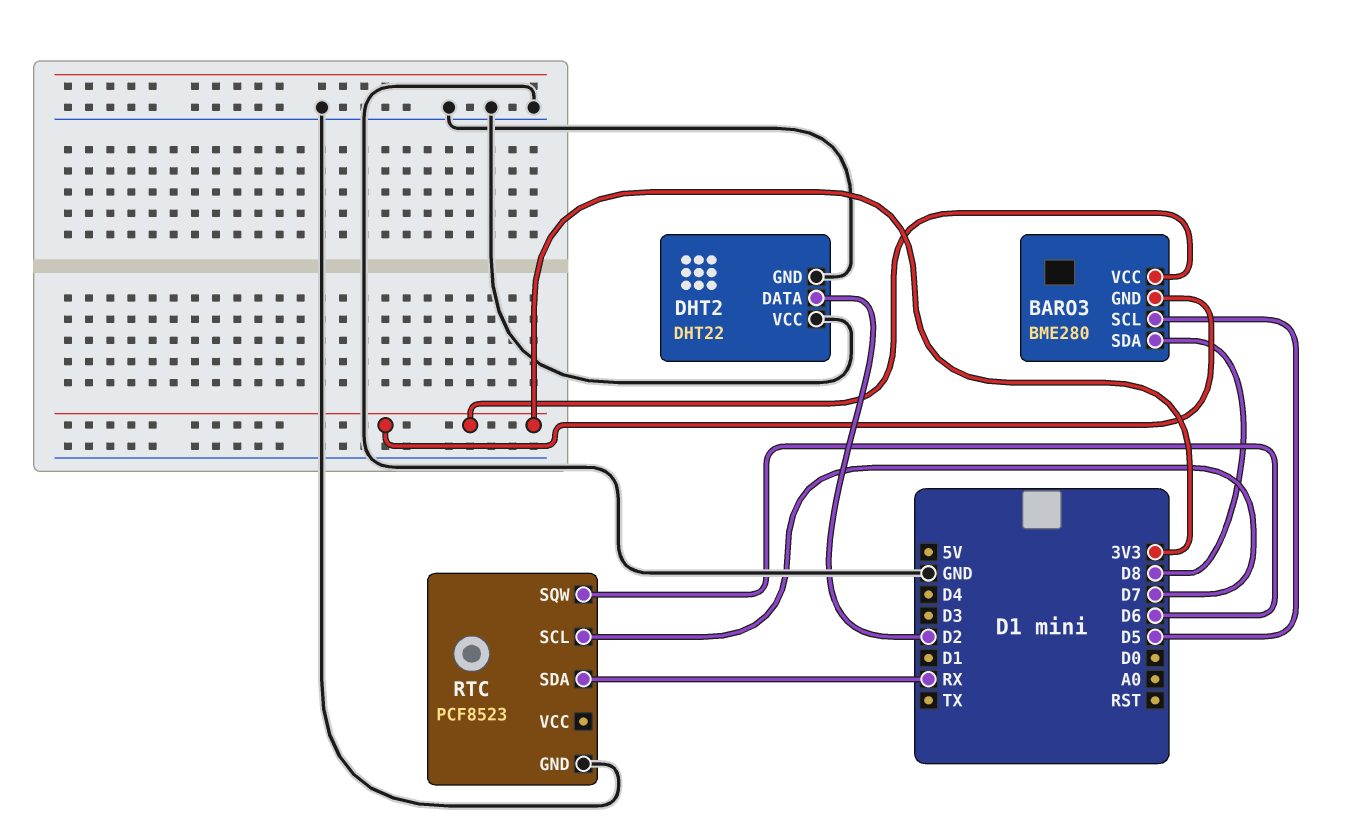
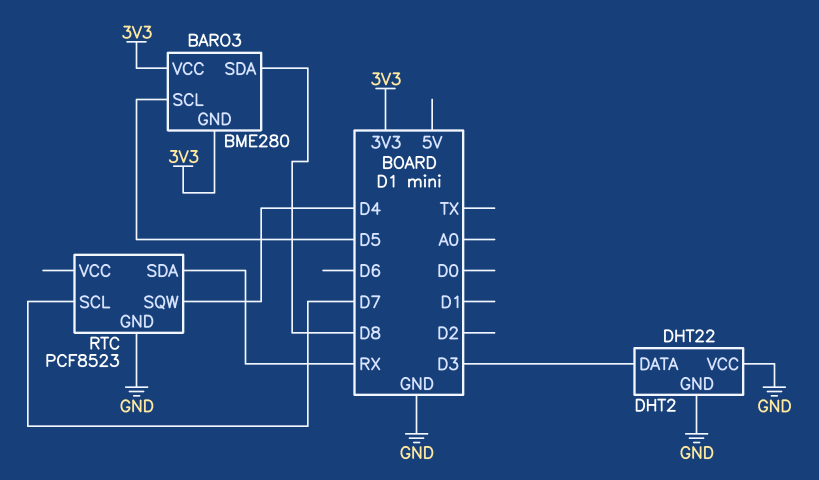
DHT2 pin DATA: D2 -> D3
RTC pin SQW: D6 -> D4

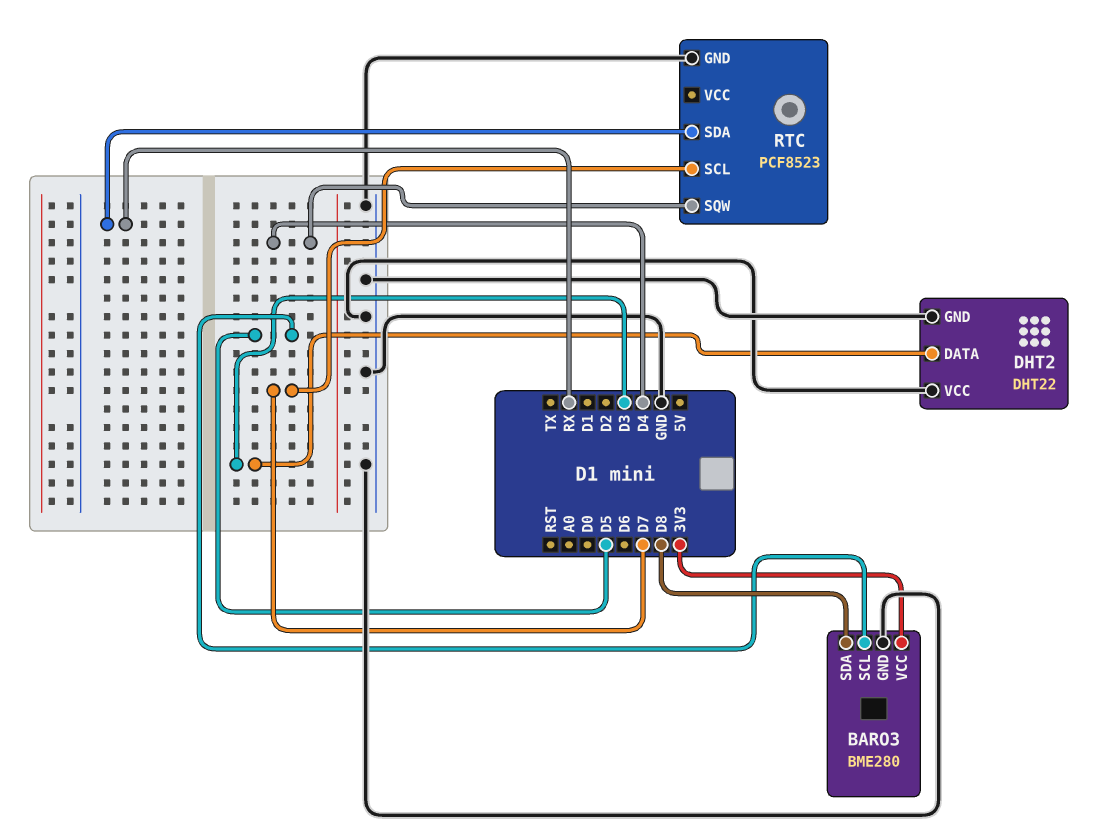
BARO3 pin GND: 3V3 -> GND

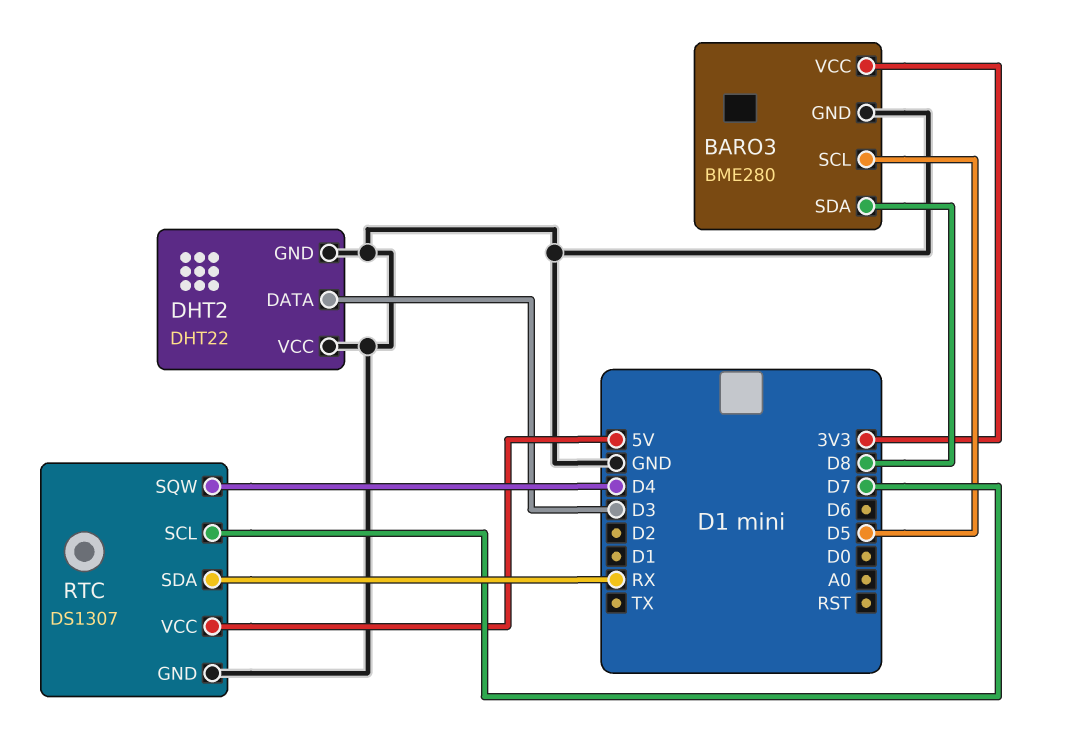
RTC: PCF8523 -> DS1307
RTC pin VCC: none -> 5V

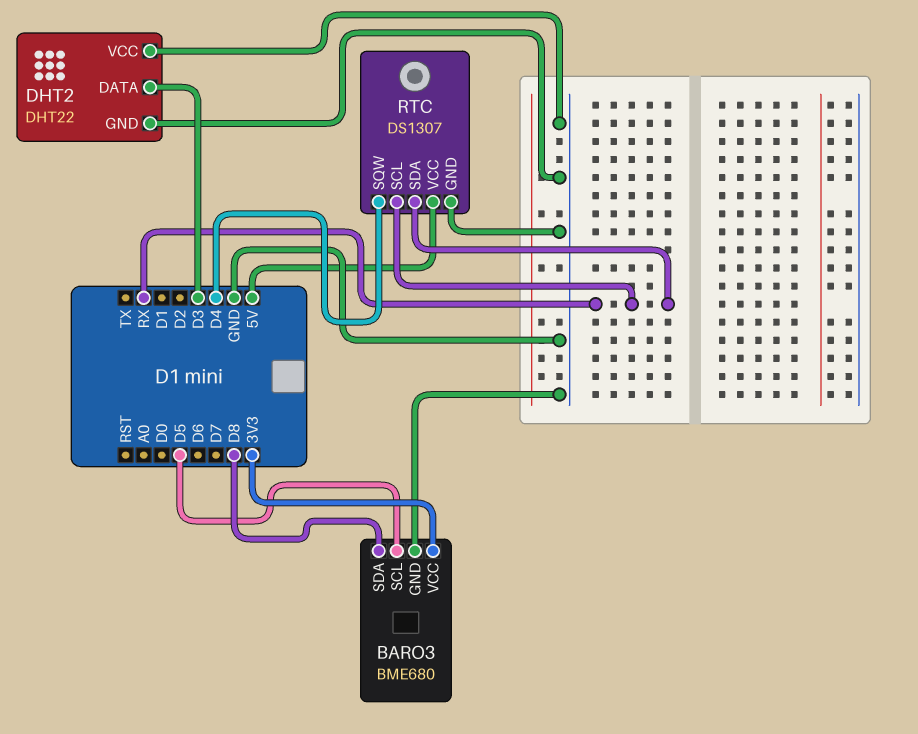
BARO3: BME280 -> BME680
RTC pin SCL: D7 -> RX

